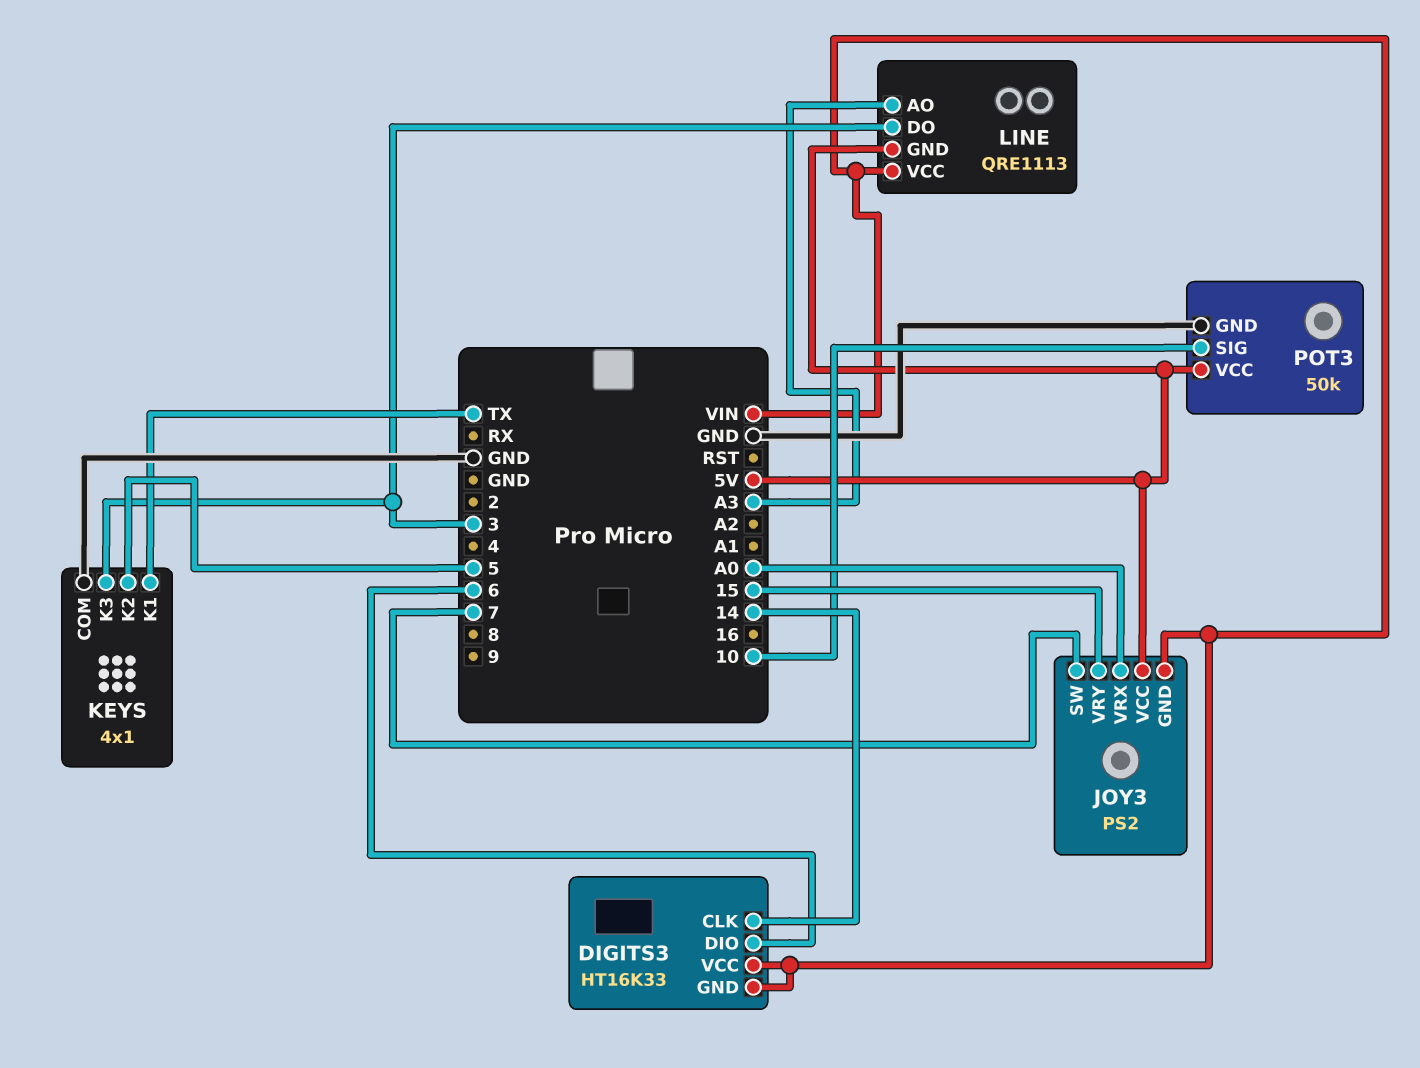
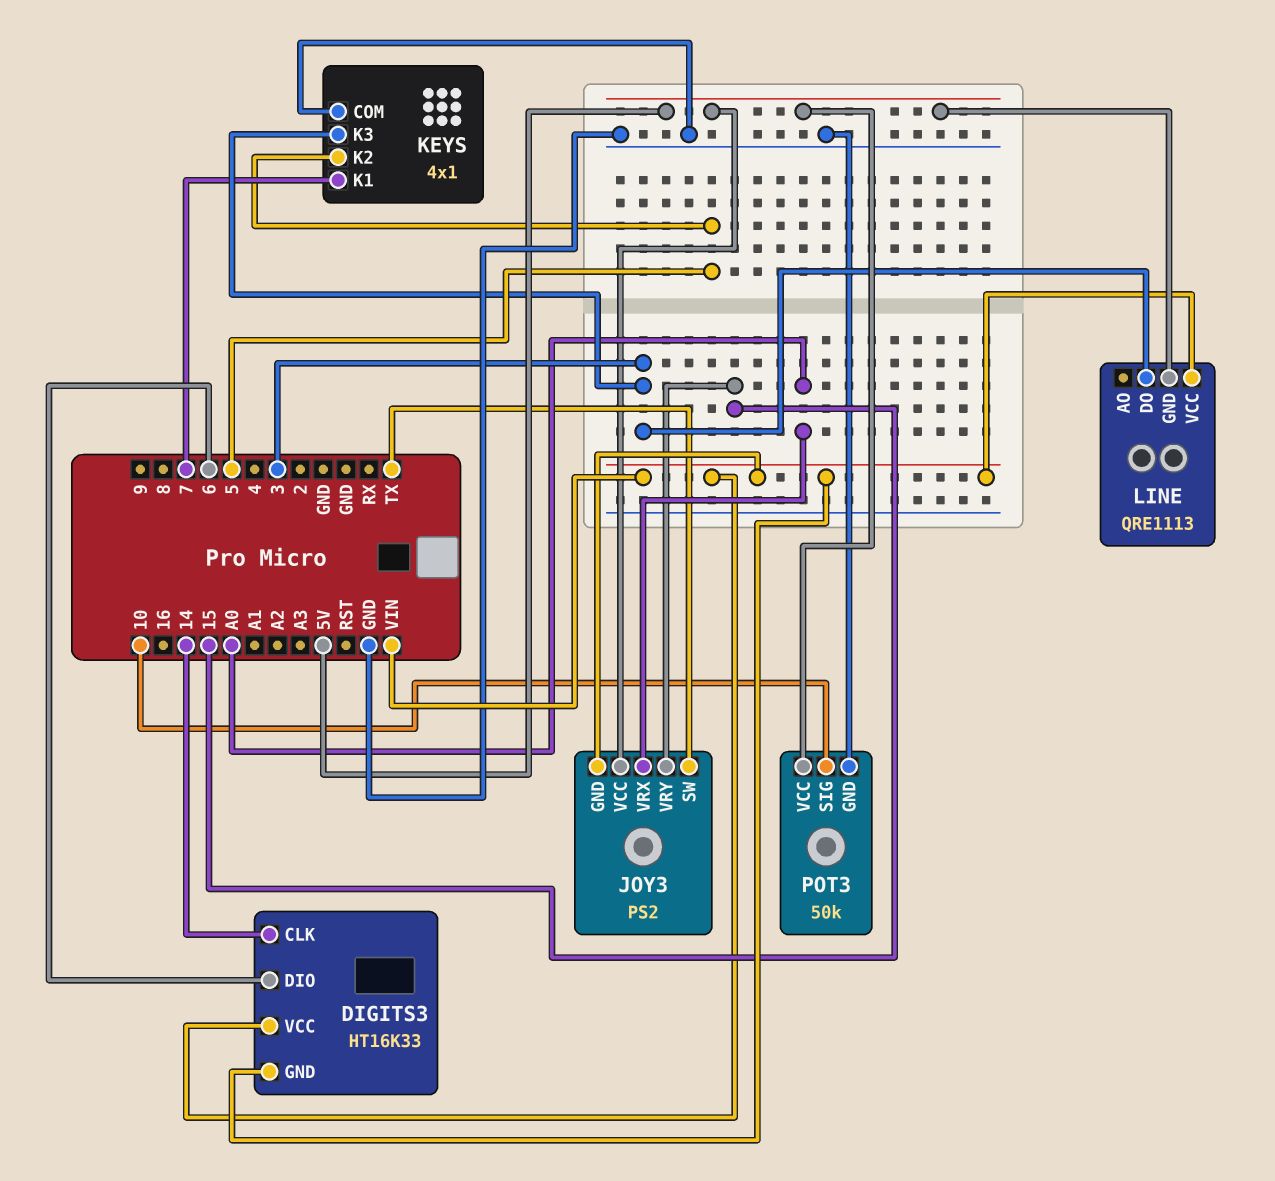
JOY3 pin SW: 7 -> TX
KEYS pin K1: TX -> 7
LINE pin AO: A3 -> none

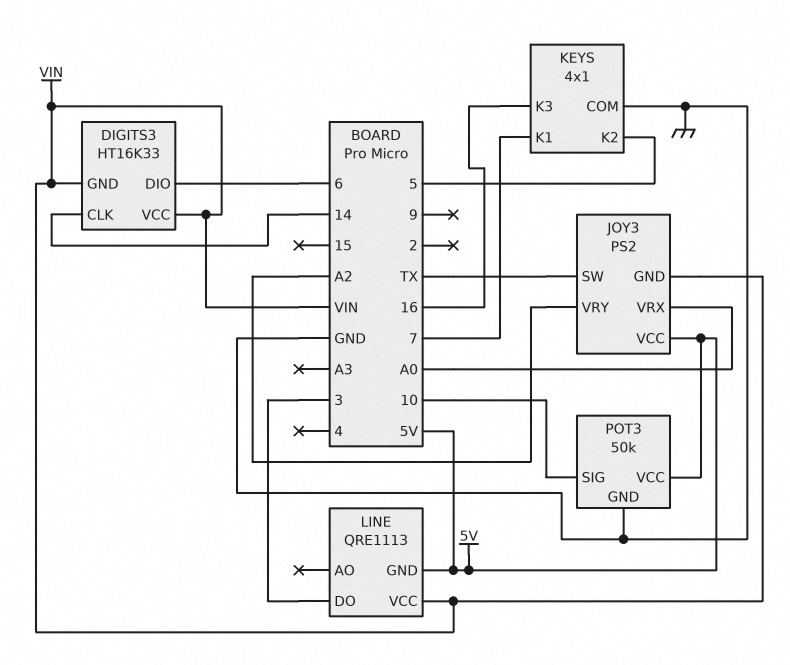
JOY3 pin VRY: 15 -> A2
KEYS pin K3: 3 -> 16

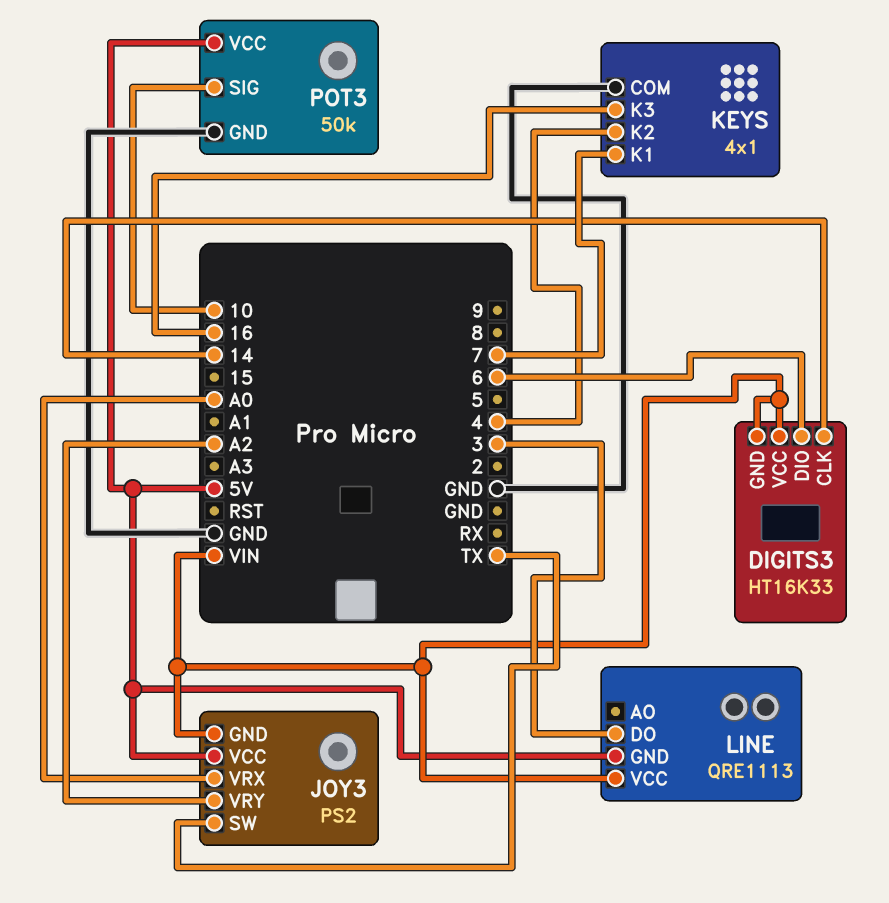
KEYS pin K2: 5 -> 4

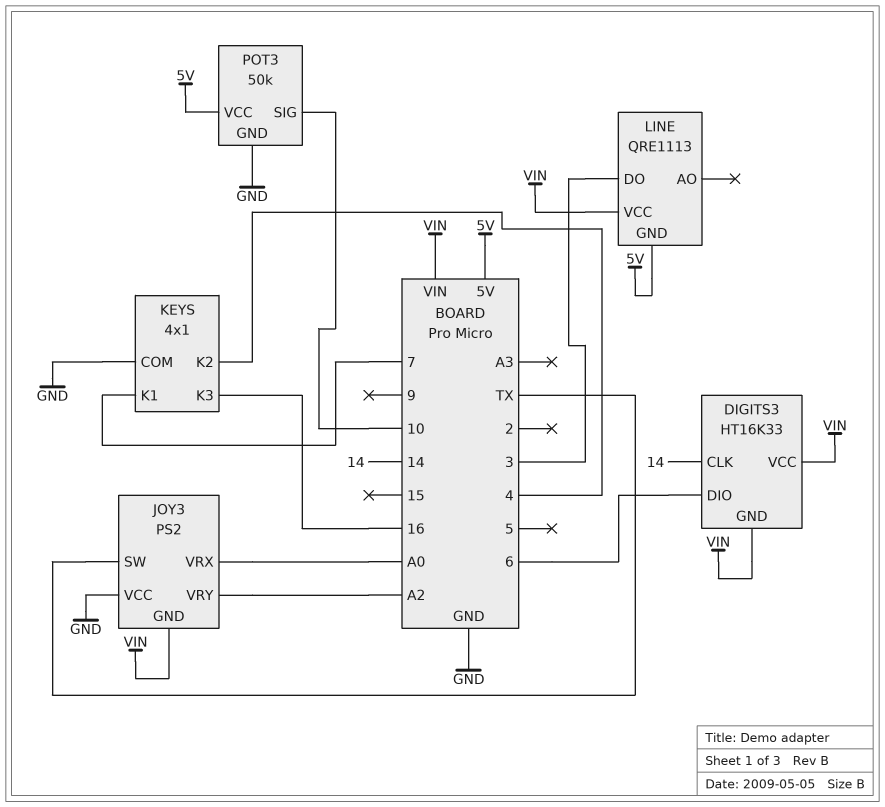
JOY3 pin VCC: 5V -> GND

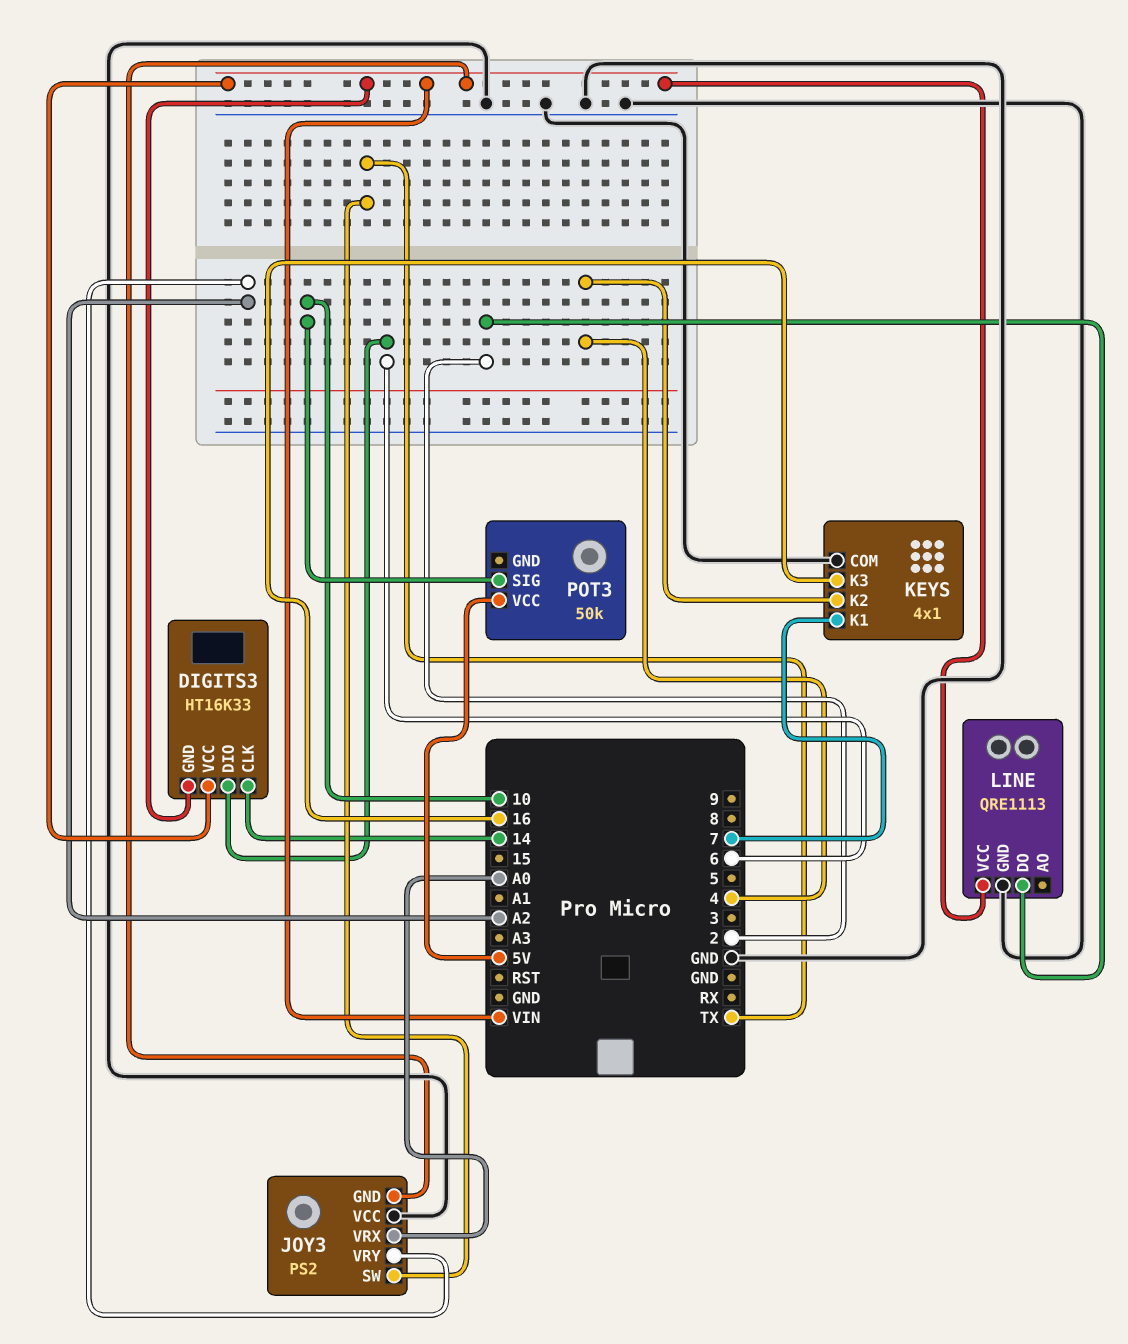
LINE pin DO: 3 -> 2
LINE pin GND: 5V -> GND
POT3 pin GND: GND -> none

